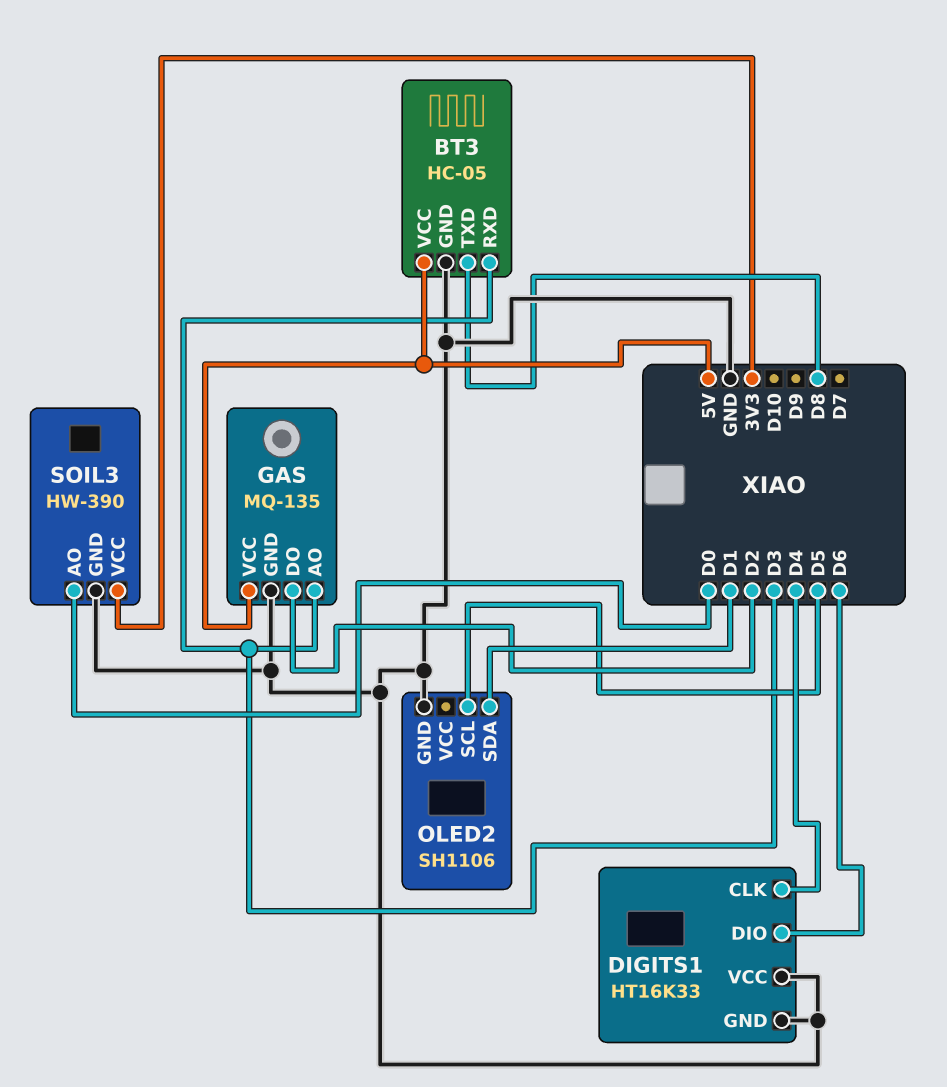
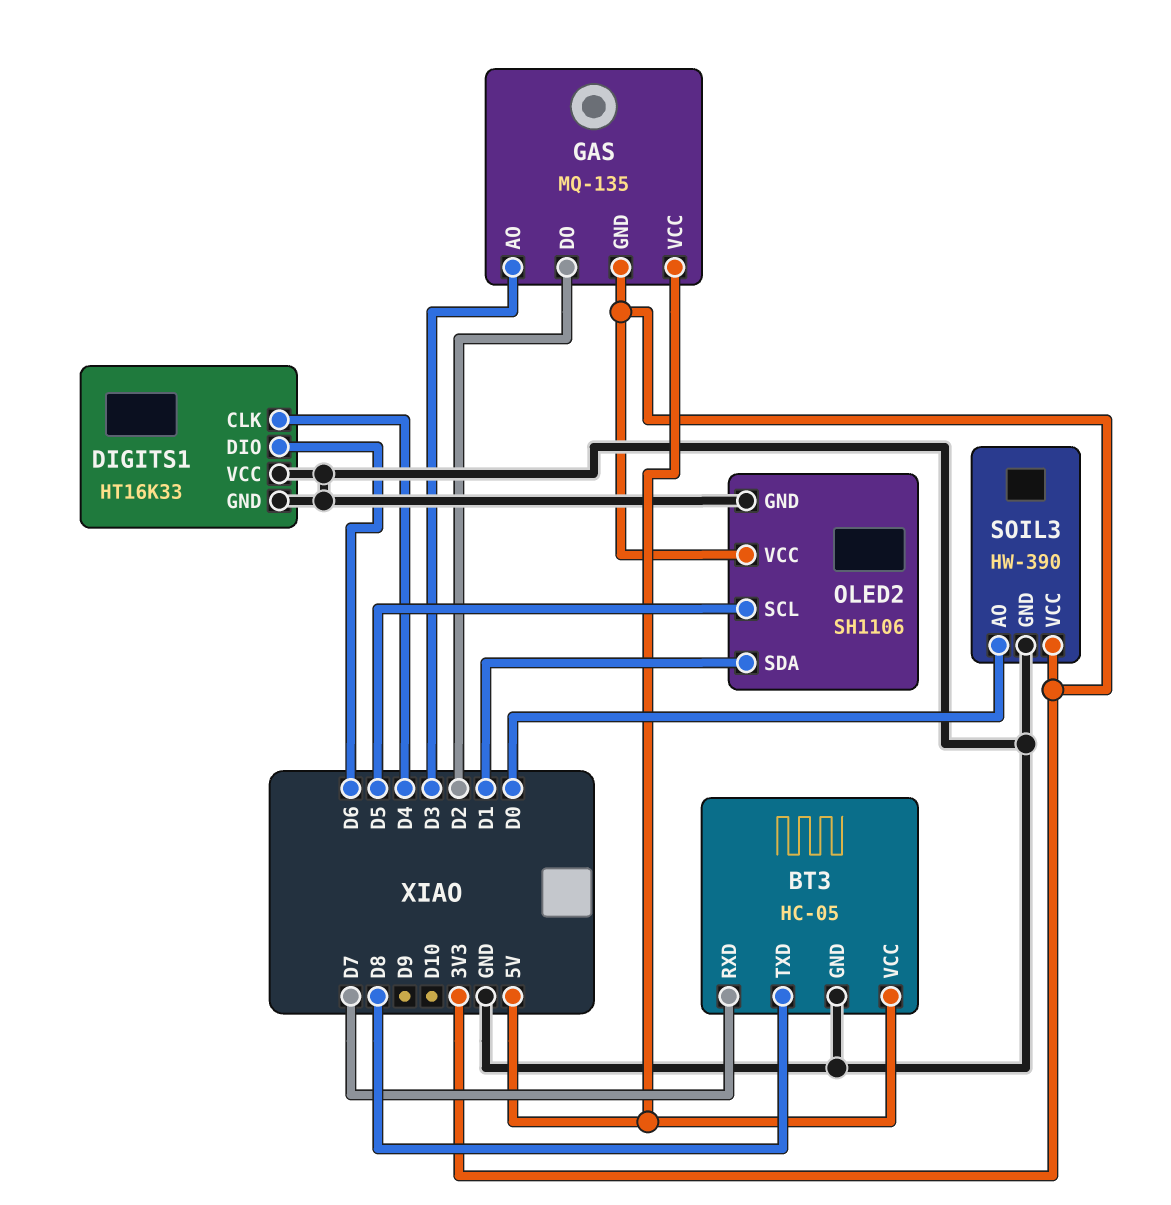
BT3 pin RXD: D3 -> D7
GAS pin GND: GND -> 3V3
OLED2 pin VCC: none -> 3V3

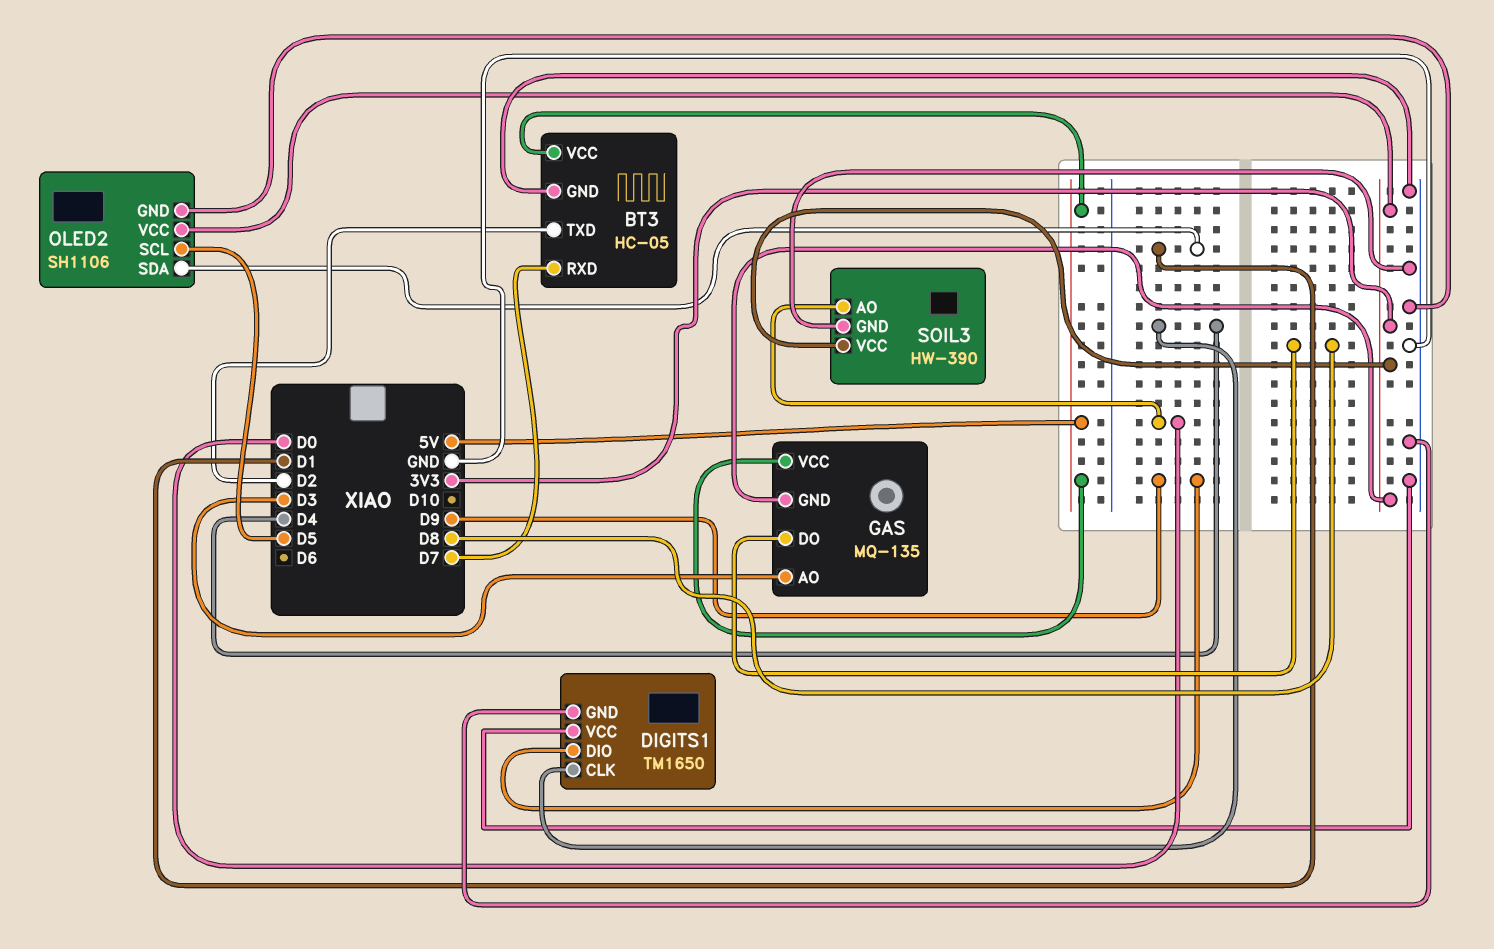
BT3 pin TXD: D8 -> D2
DIGITS1: HT16K33 -> TM1650
DIGITS1 pin DIO: D6 -> D9
GAS pin DO: D2 -> D8

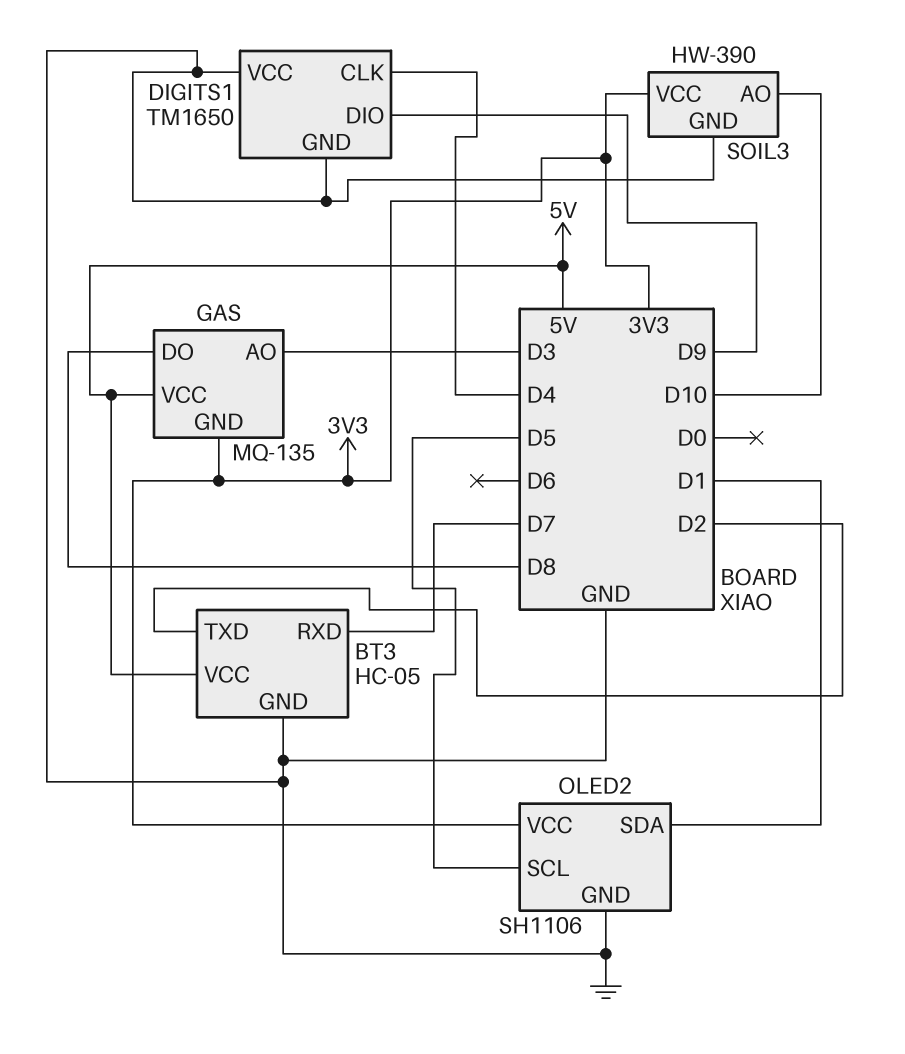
SOIL3 pin AO: D0 -> D10

